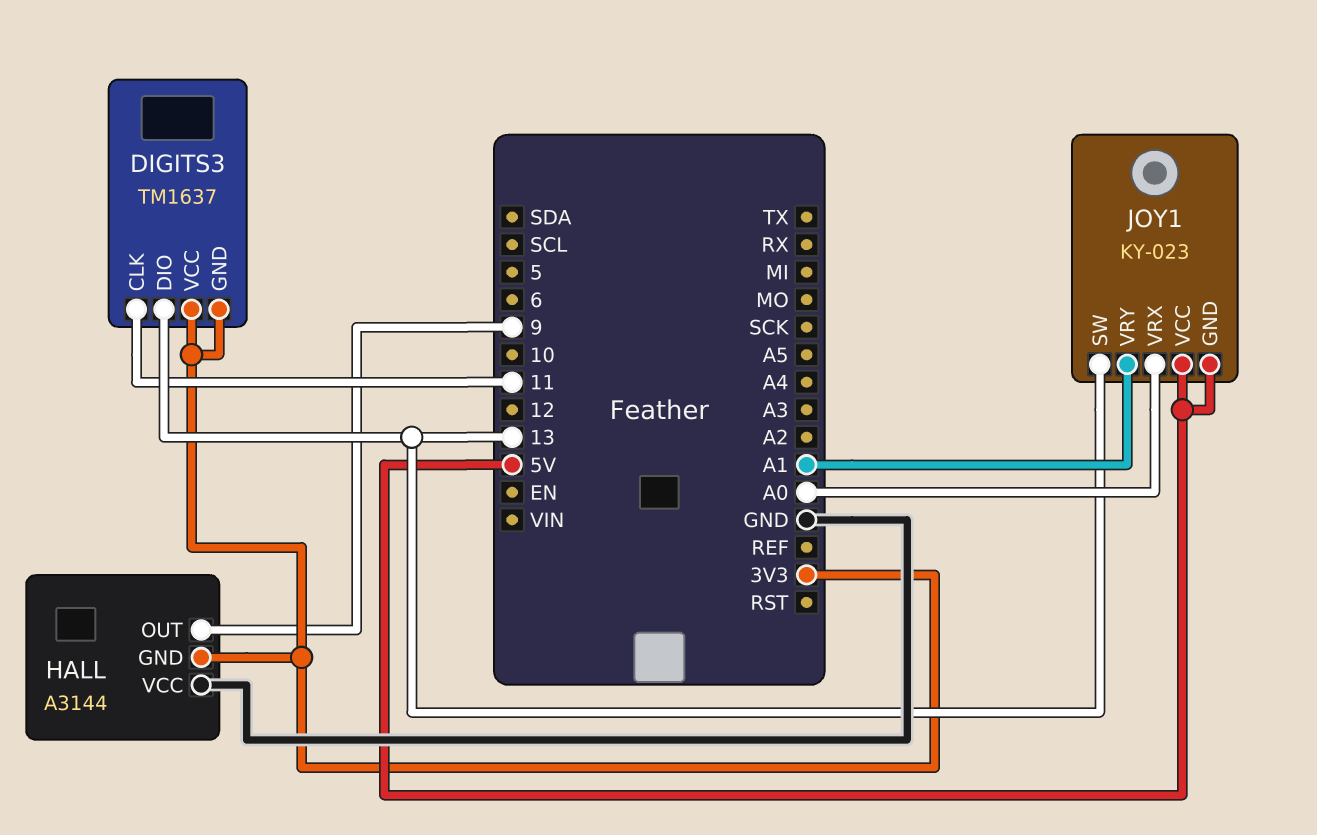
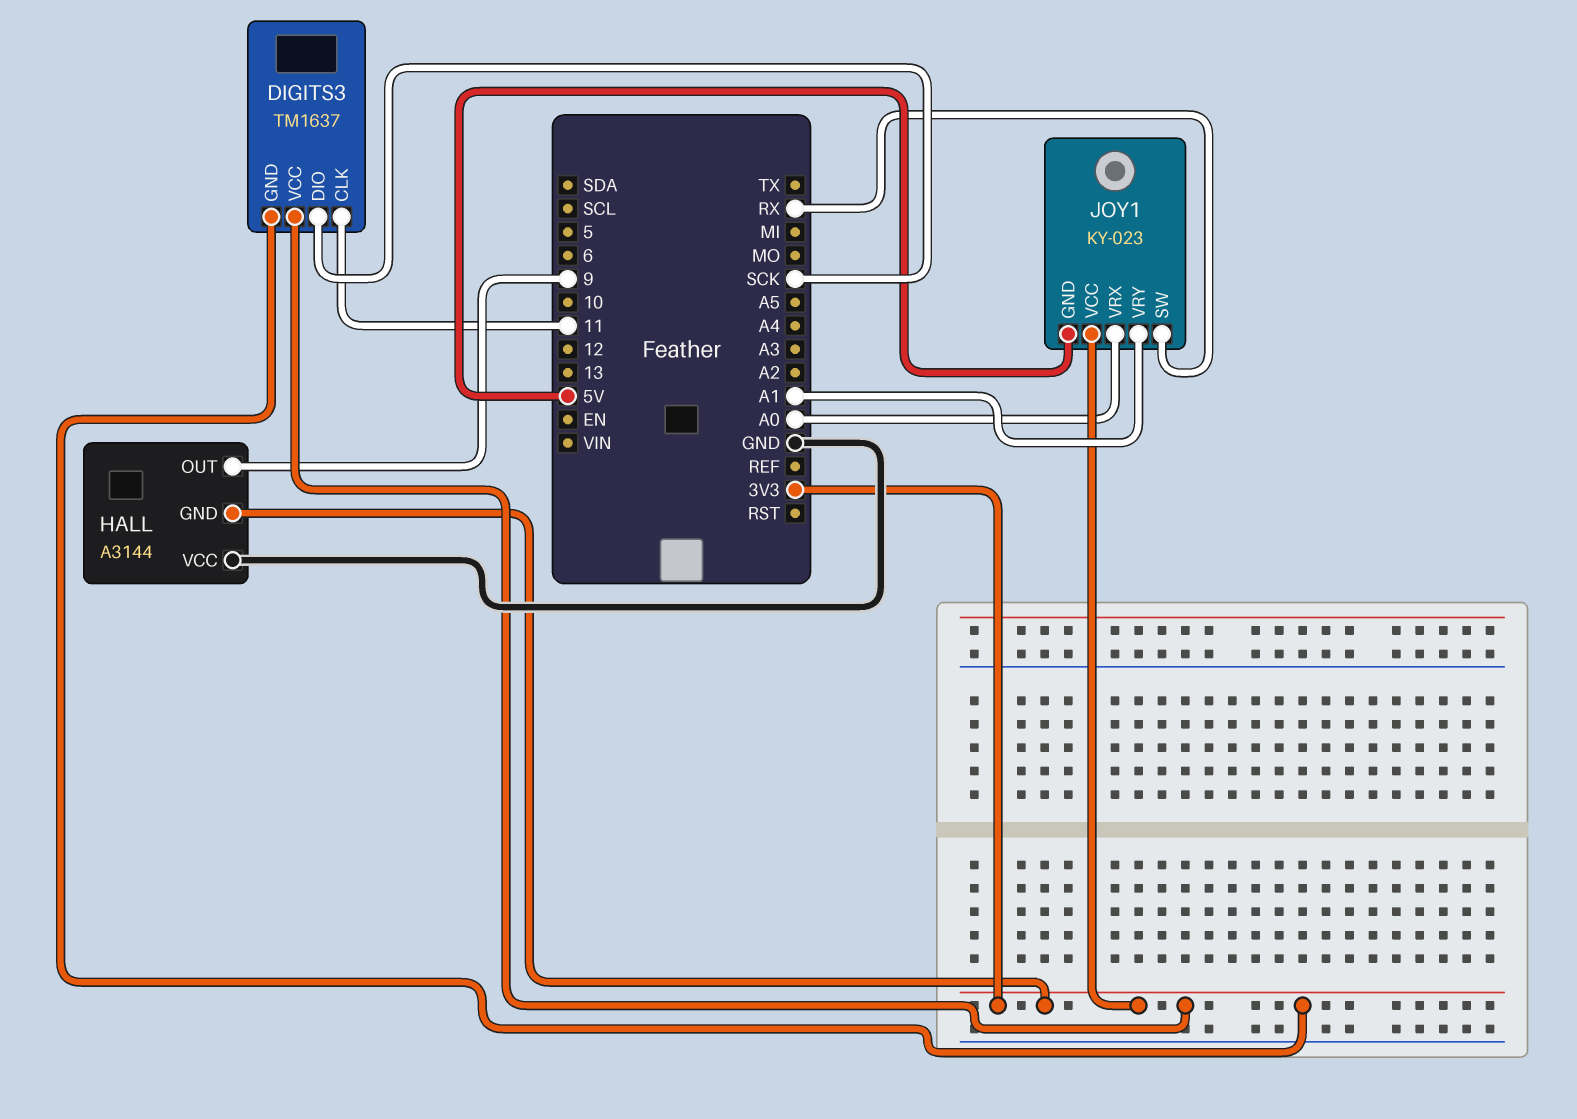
DIGITS3 pin DIO: 13 -> SCK
JOY1 pin SW: 13 -> RX
JOY1 pin VCC: 5V -> 3V3

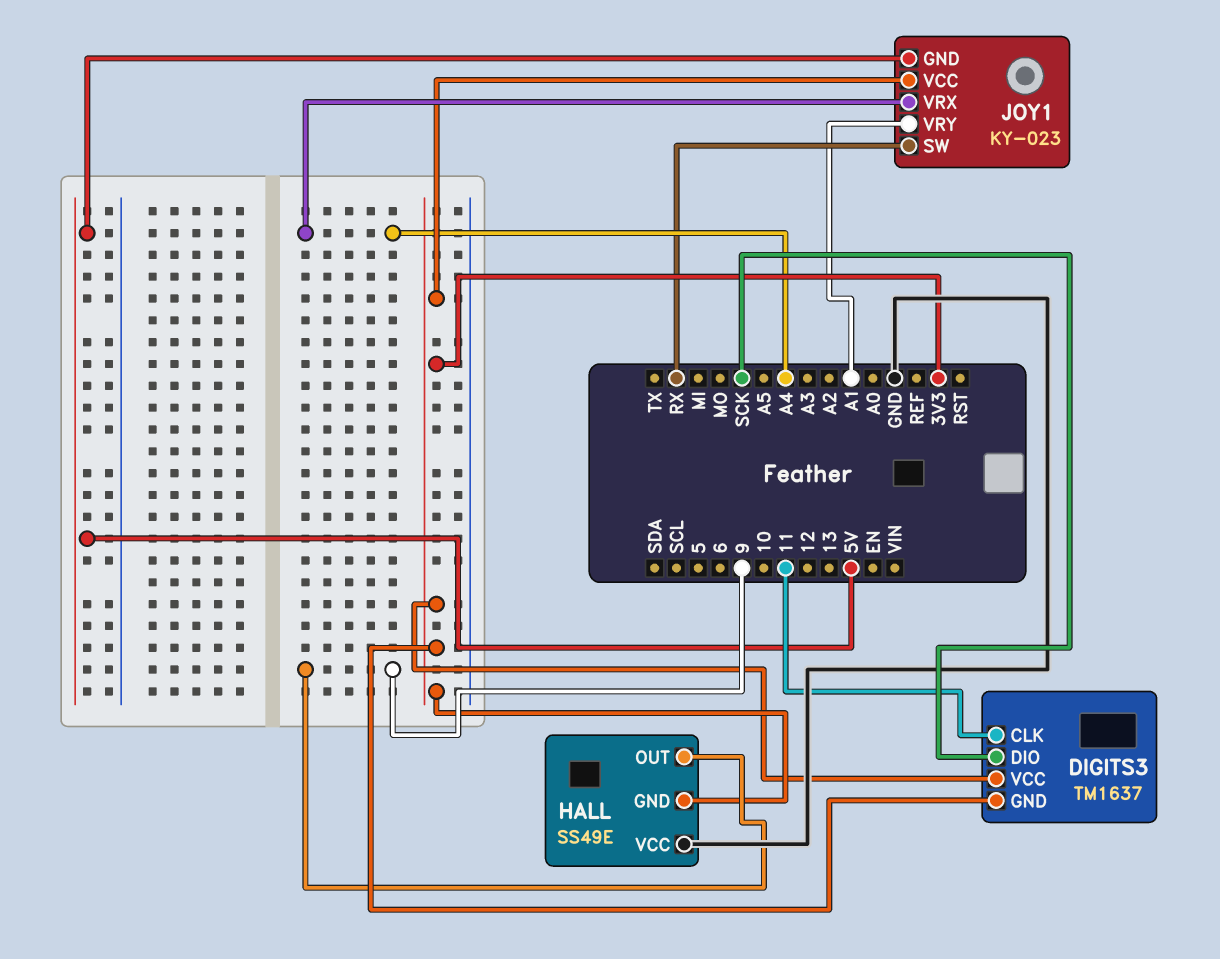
HALL: A3144 -> SS49E
JOY1 pin VRX: A0 -> A4

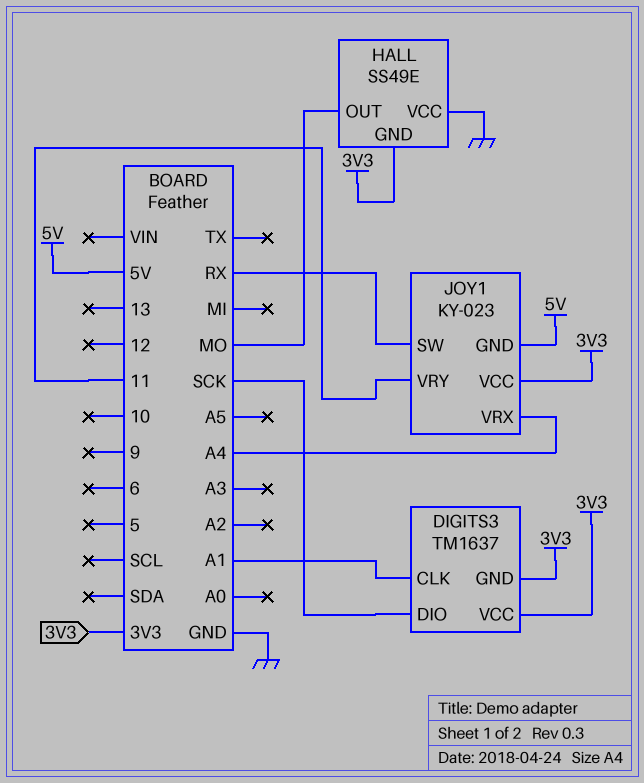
DIGITS3 pin CLK: 11 -> A1
HALL pin OUT: 9 -> MO
JOY1 pin VRY: A1 -> 11

